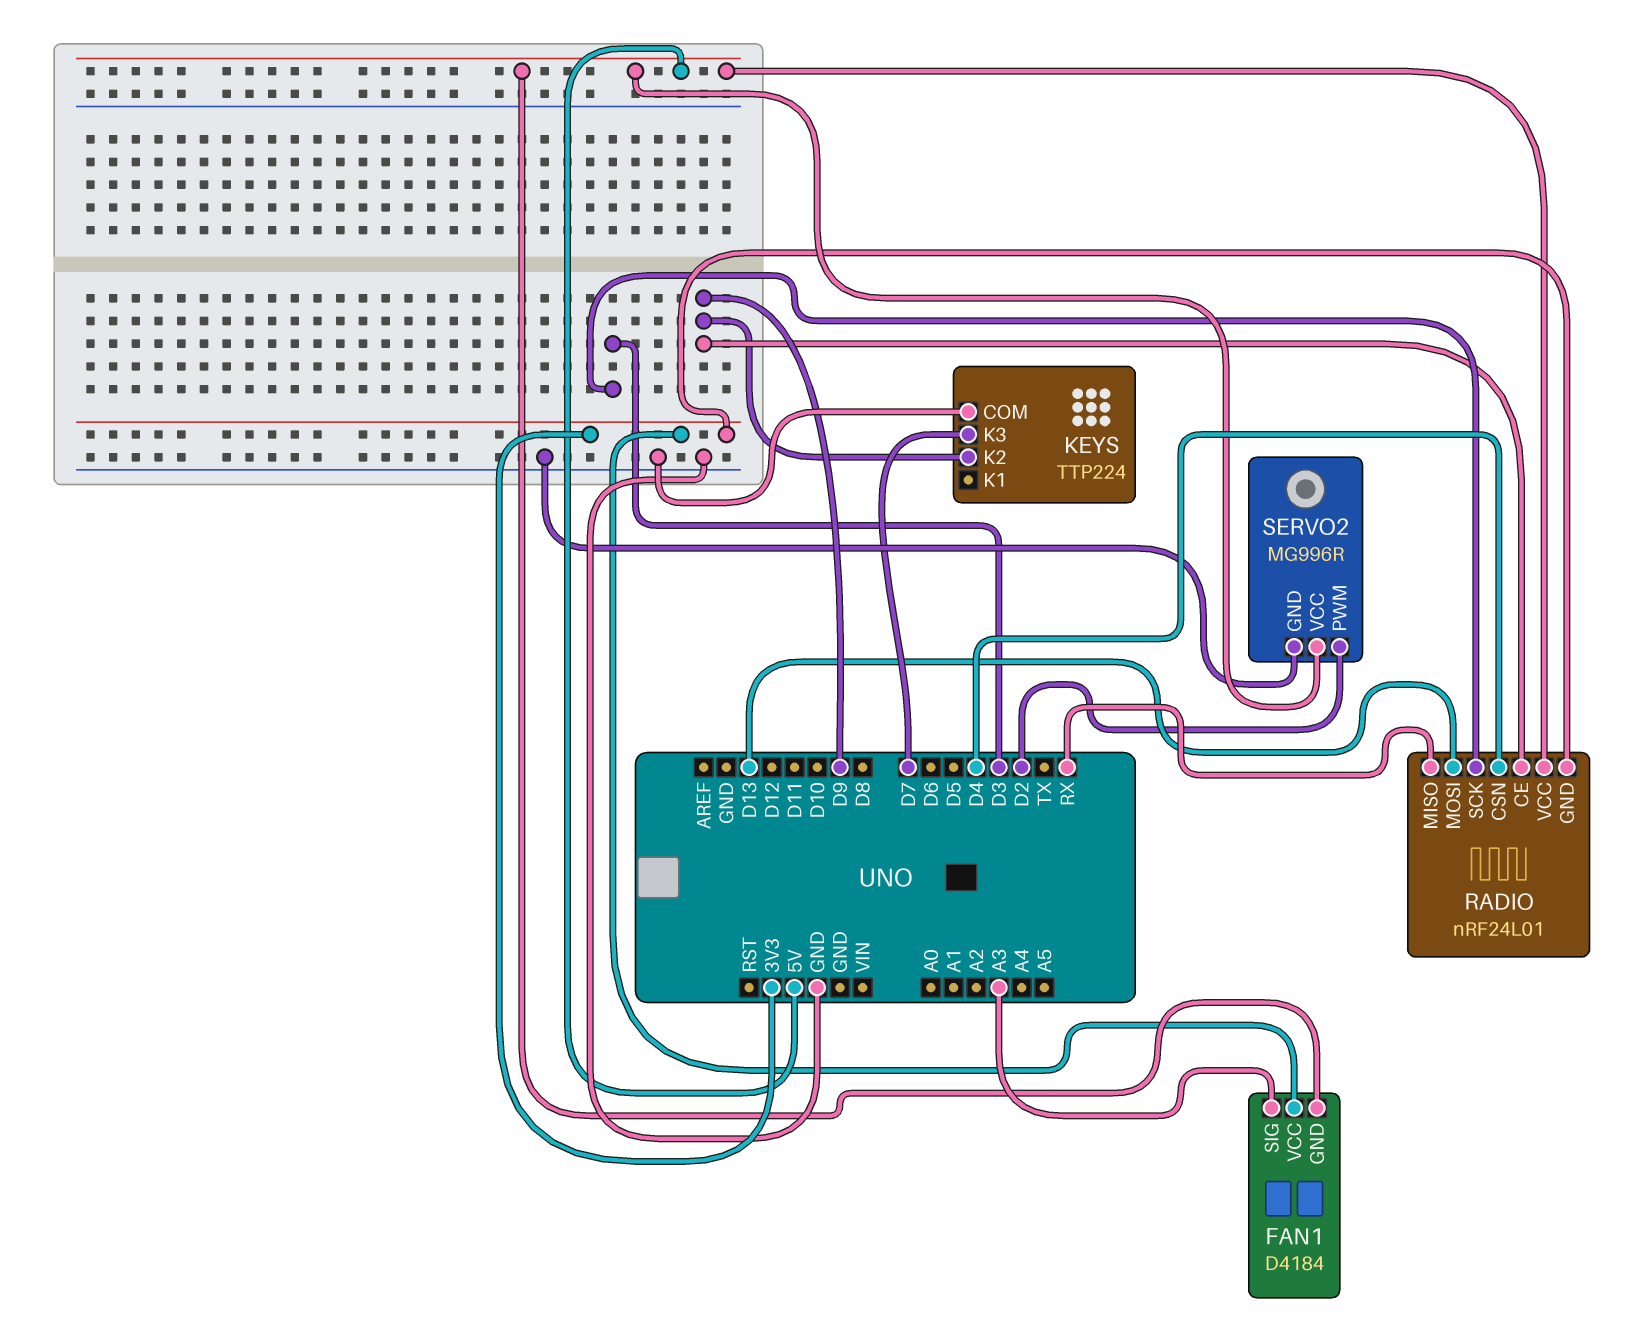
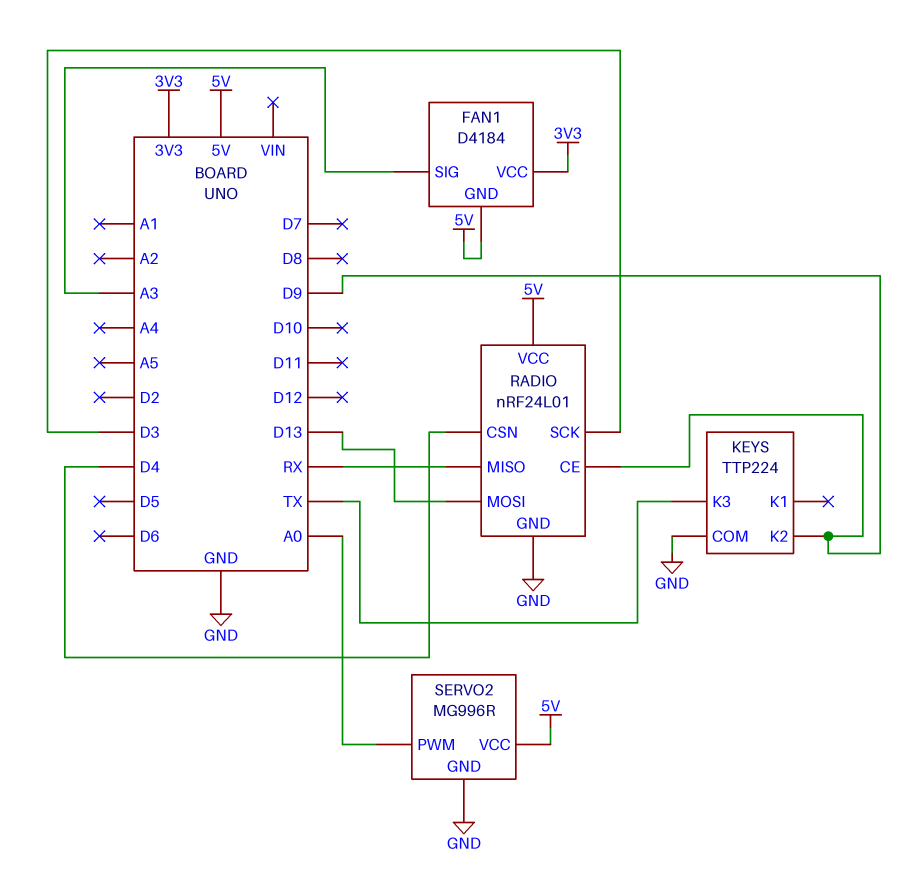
KEYS pin K3: D7 -> TX
RADIO pin GND: 3V3 -> GND
SERVO2 pin PWM: D2 -> A0

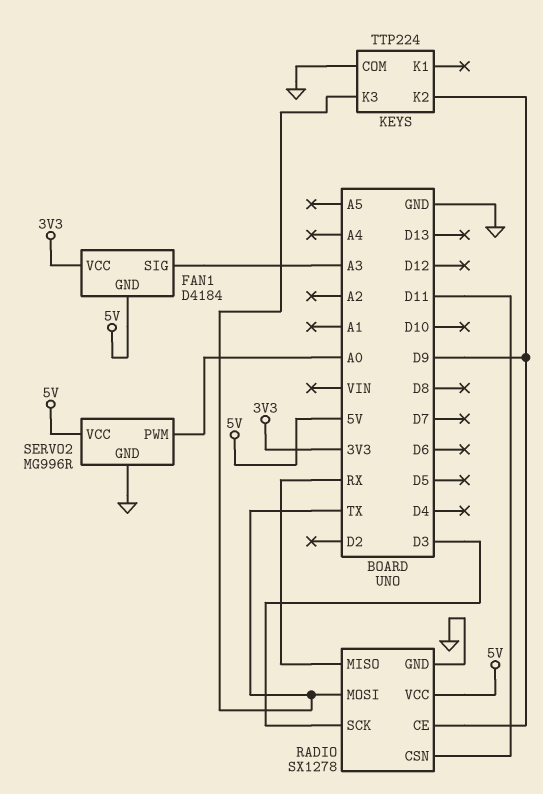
RADIO: nRF24L01 -> SX1278
RADIO pin CSN: D4 -> D11
RADIO pin MOSI: D13 -> TX

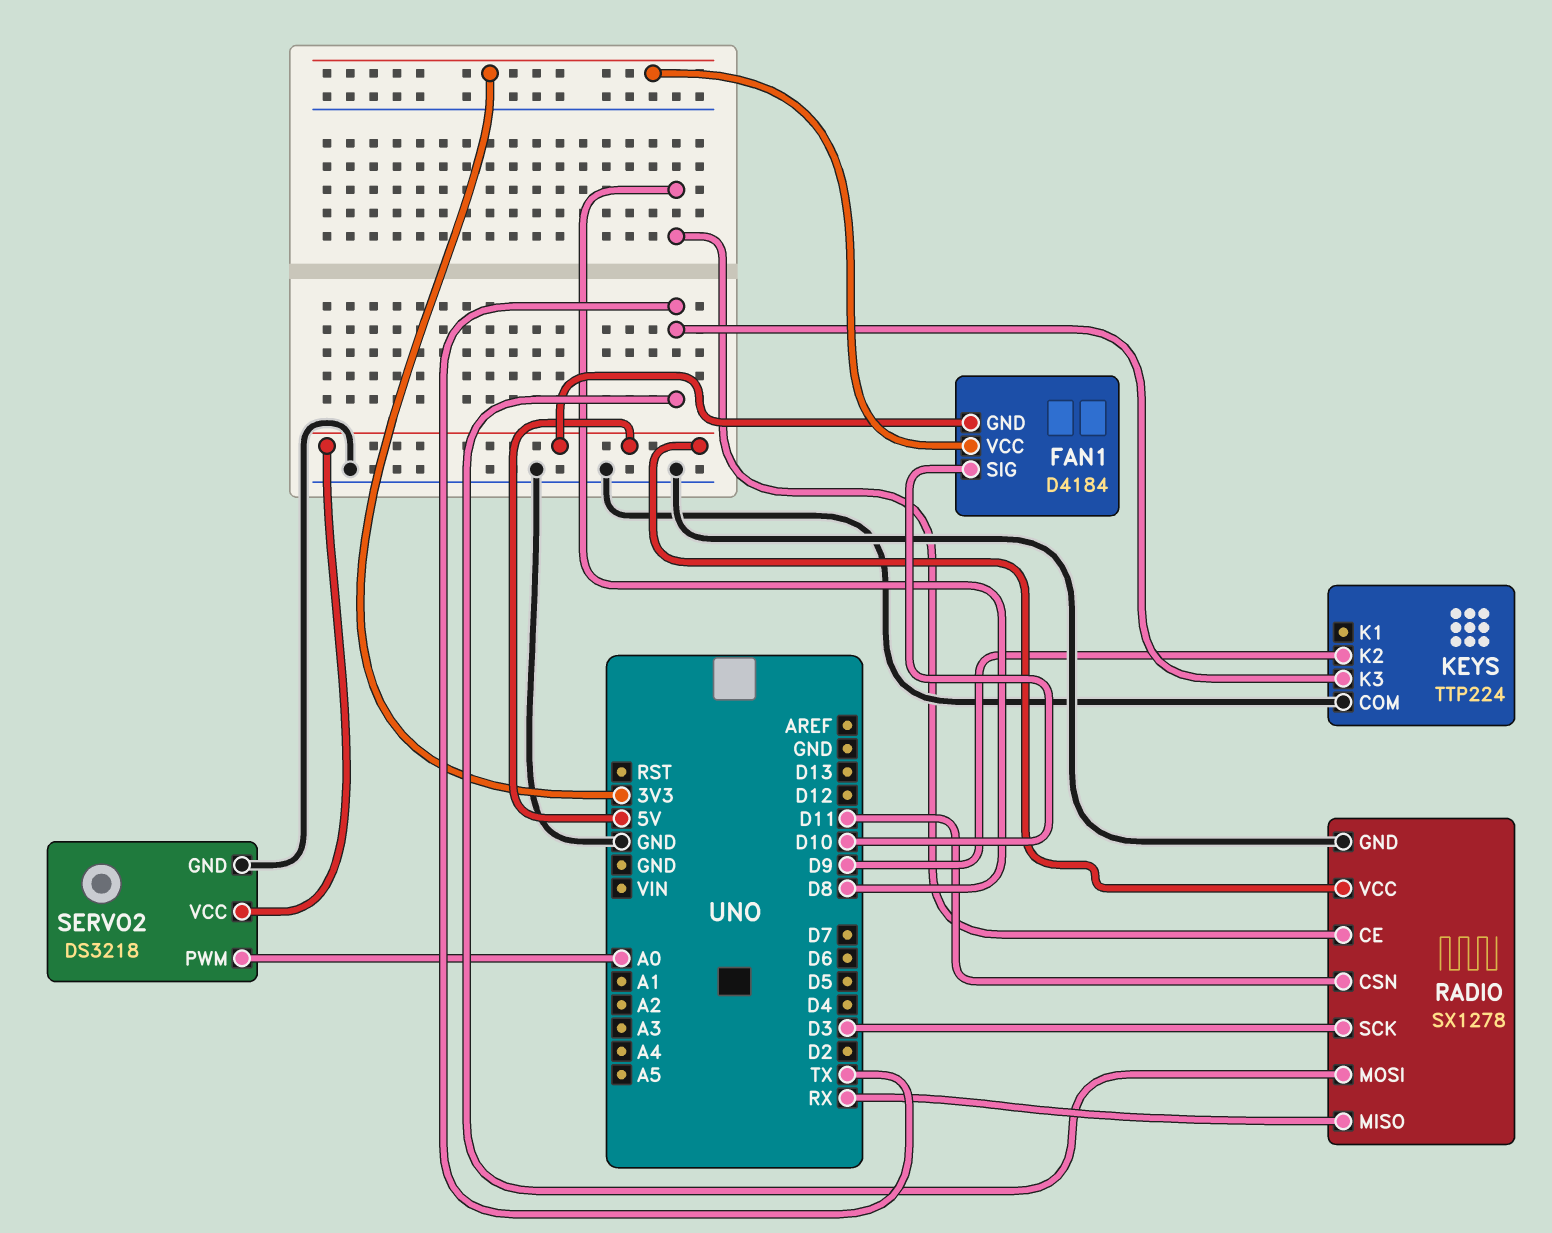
FAN1 pin SIG: A3 -> D10
RADIO pin CE: D9 -> D8
SERVO2: MG996R -> DS3218

